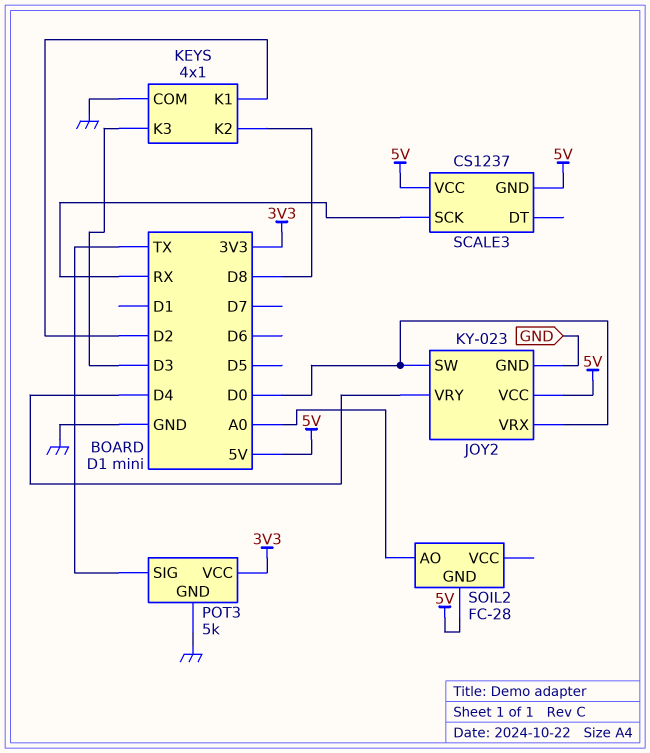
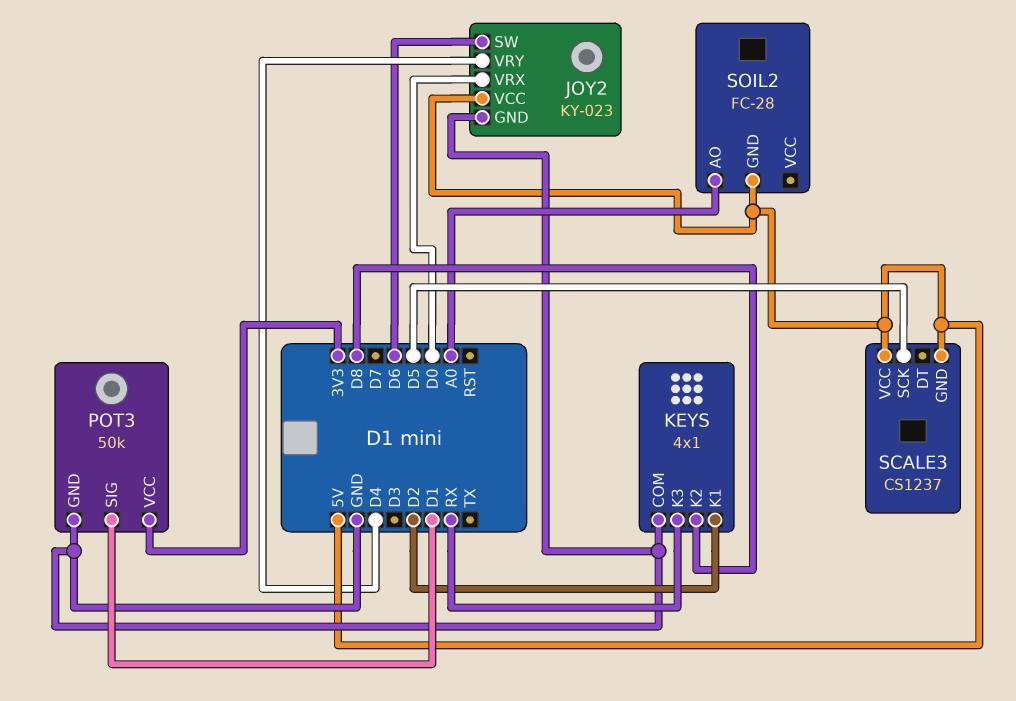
JOY2 pin SW: D0 -> D6
KEYS pin K3: D3 -> RX
POT3: 5k -> 50k
POT3 pin SIG: TX -> D1
SCALE3 pin SCK: RX -> D5

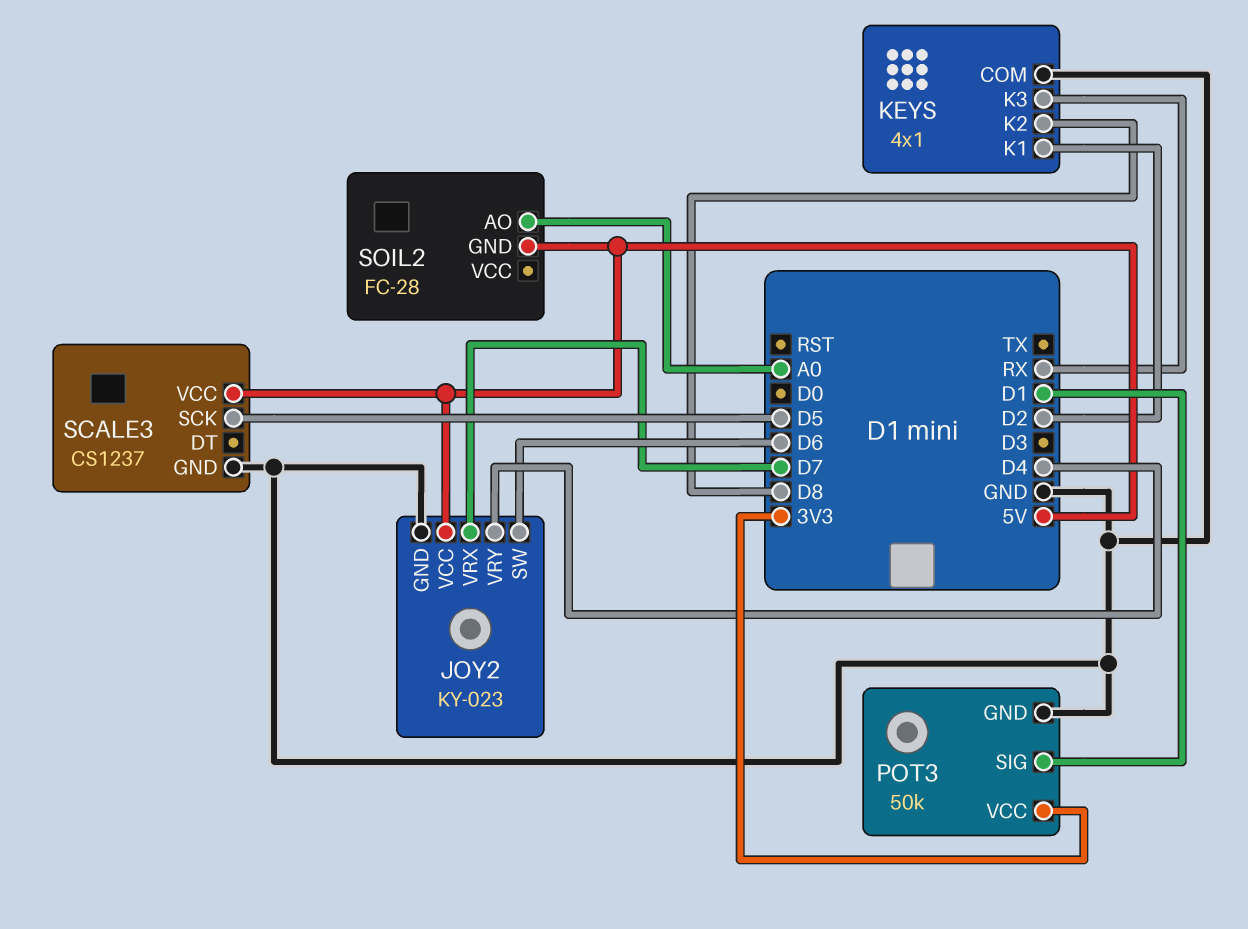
JOY2 pin VRX: D0 -> D7
SCALE3 pin GND: 5V -> GND

